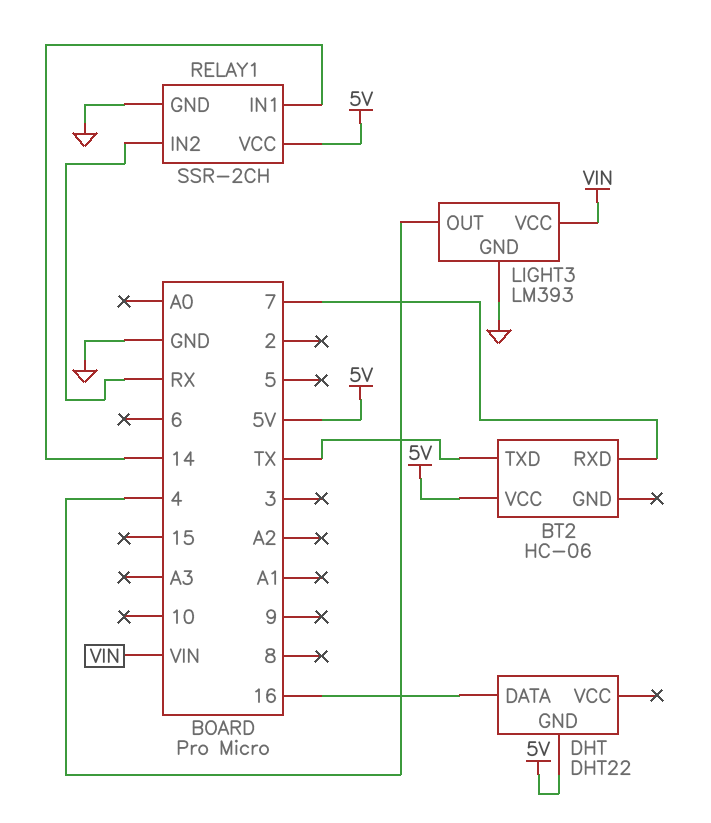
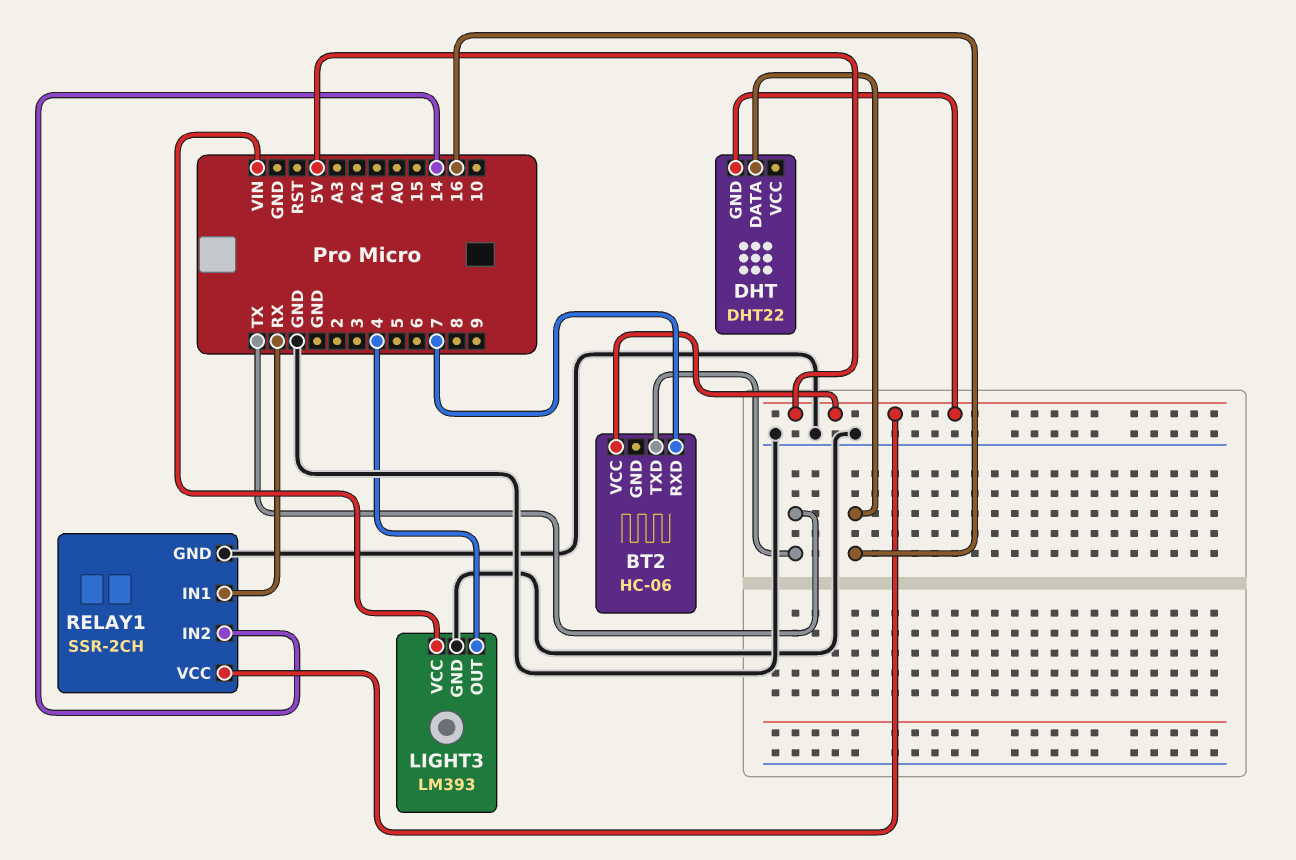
RELAY1 pin IN1: 14 -> RX
RELAY1 pin IN2: RX -> 14

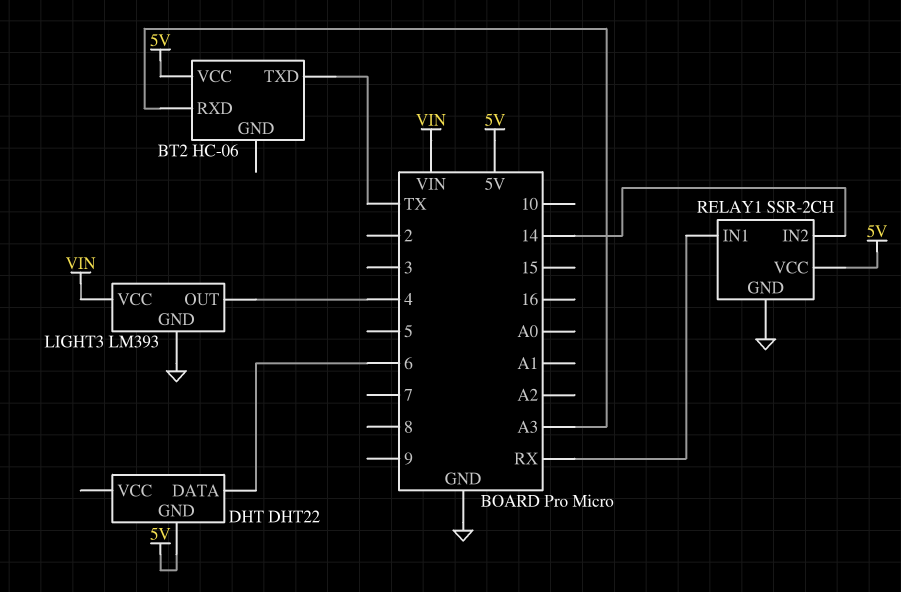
BT2 pin RXD: 7 -> A3
DHT pin DATA: 16 -> 6

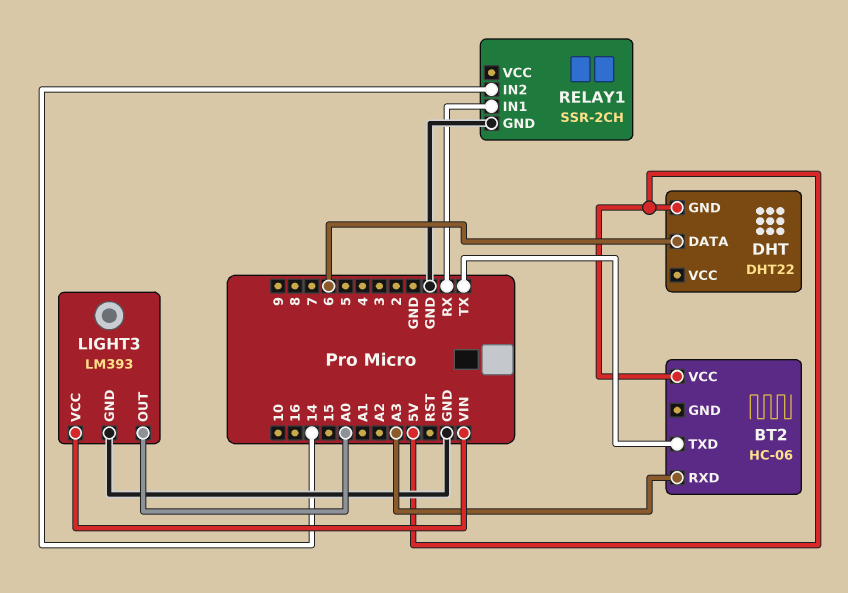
LIGHT3 pin OUT: 4 -> A0
RELAY1 pin VCC: 5V -> none

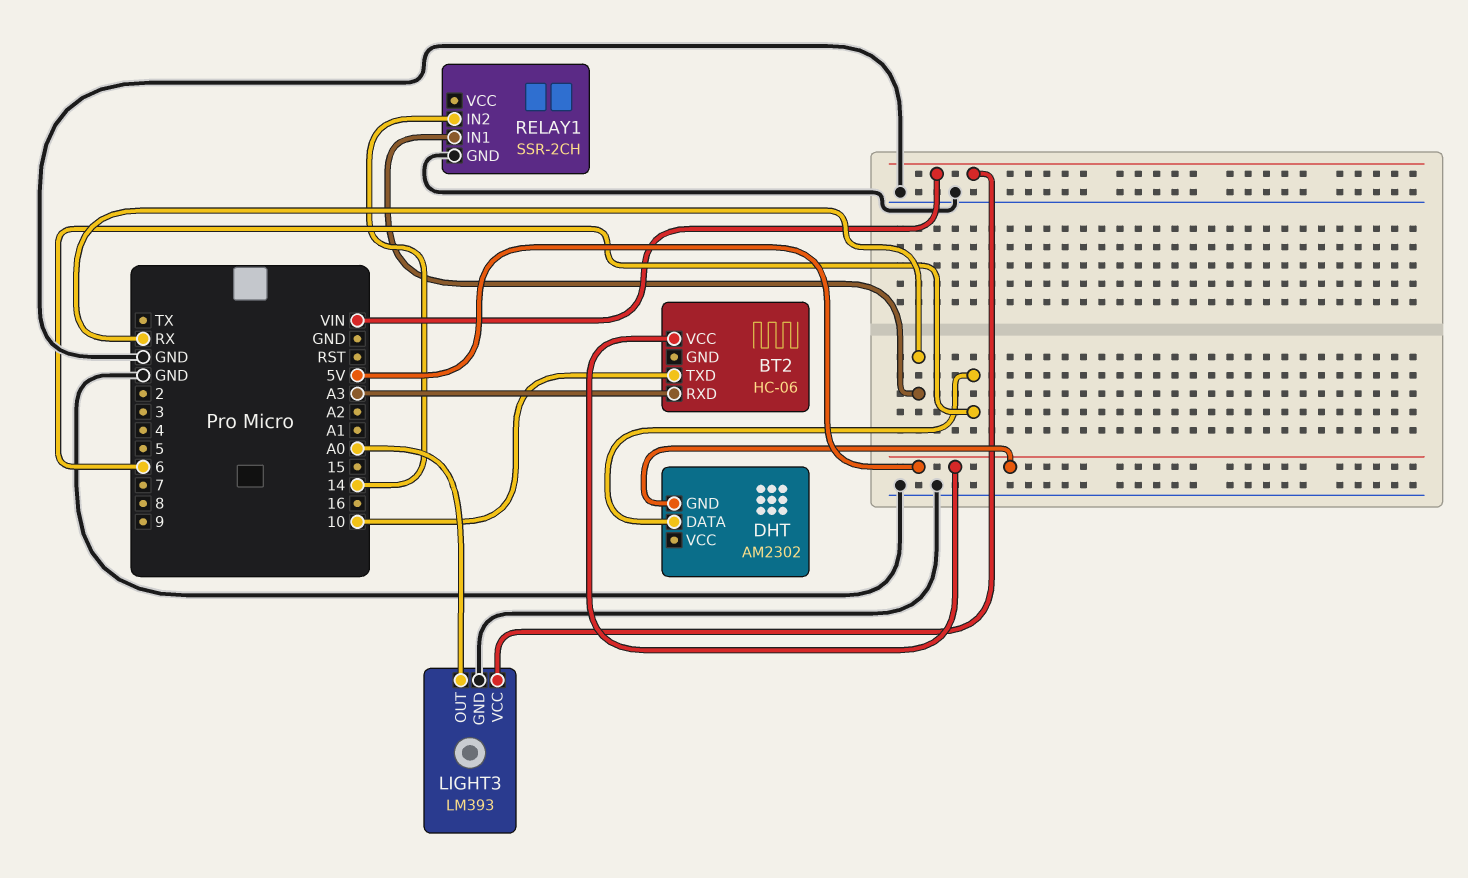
BT2 pin TXD: TX -> 10
DHT: DHT22 -> AM2302

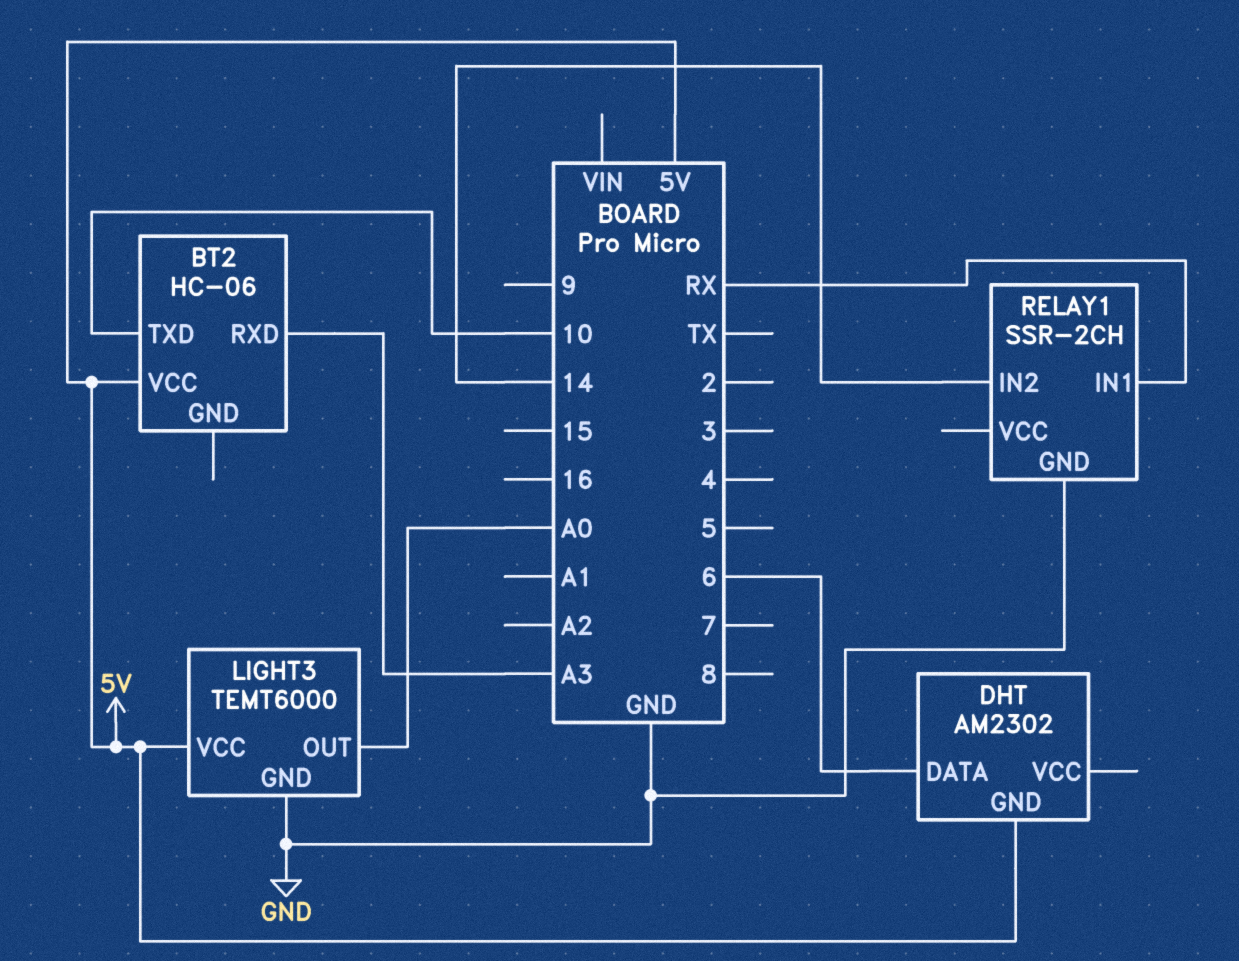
LIGHT3: LM393 -> TEMT6000
LIGHT3 pin VCC: VIN -> 5V

